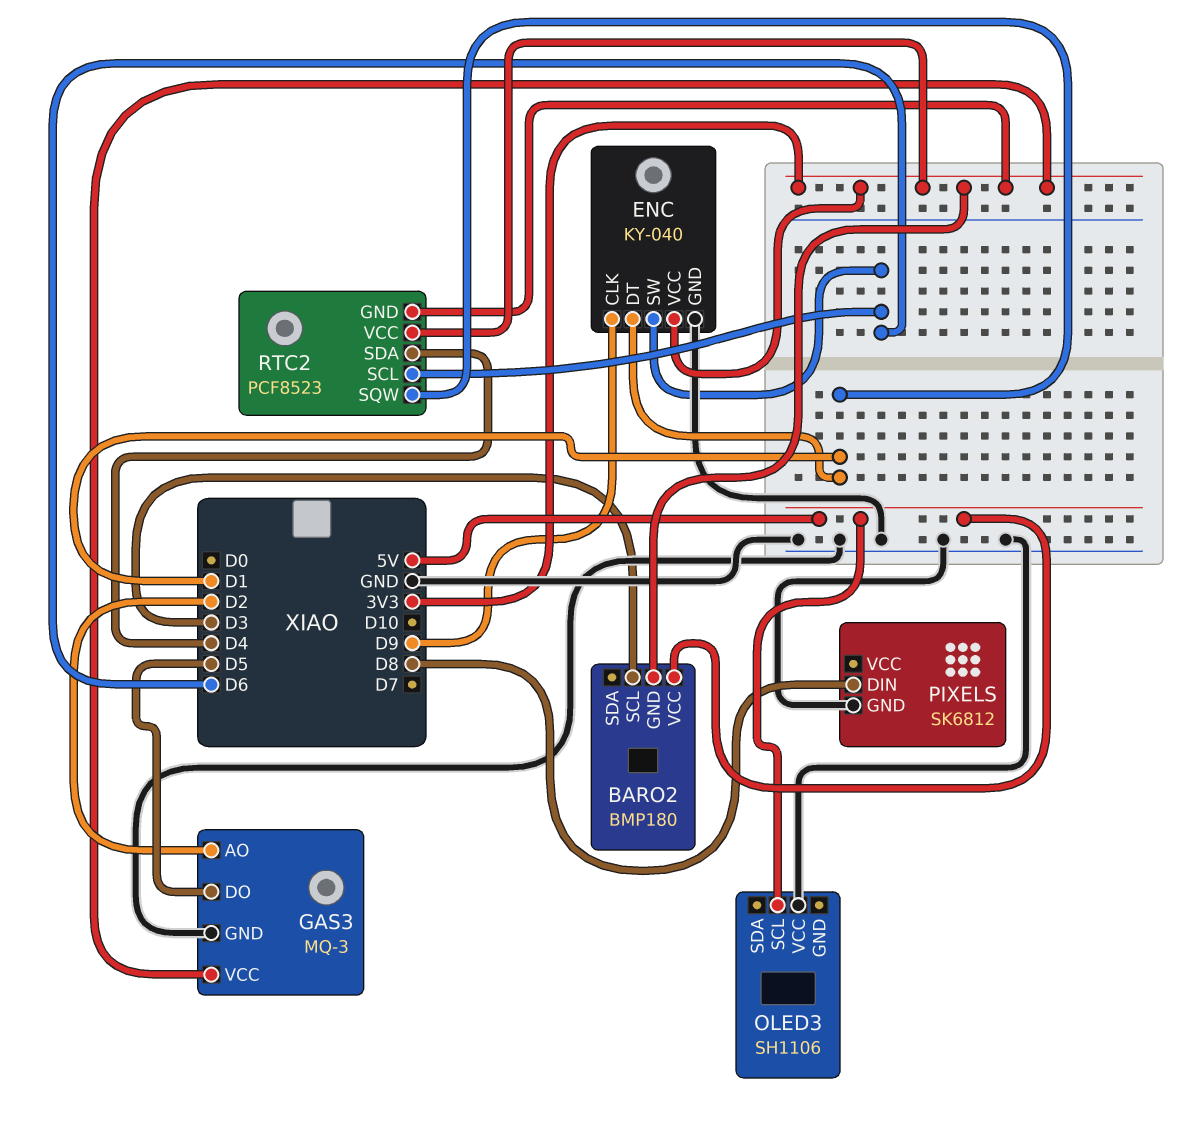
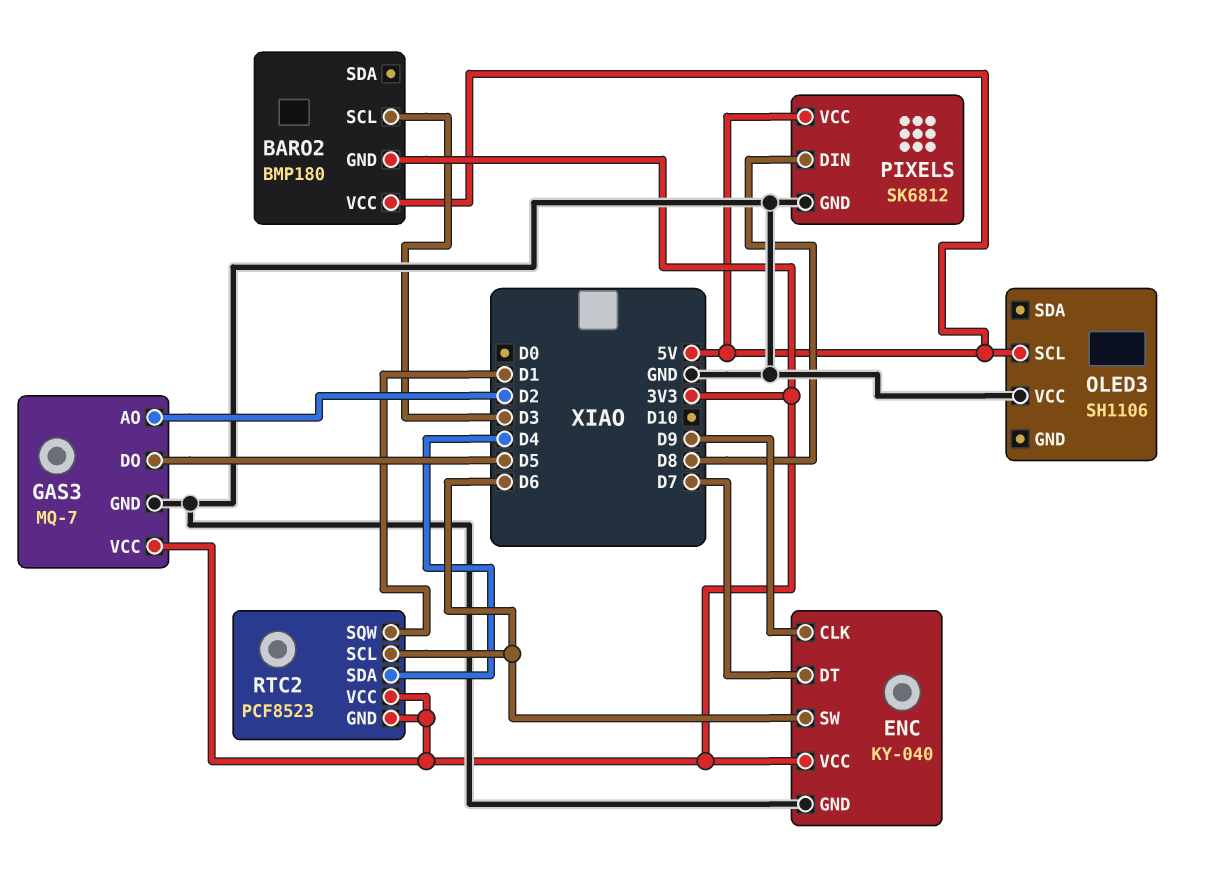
ENC pin DT: D1 -> D7
GAS3: MQ-3 -> MQ-7
PIXELS pin VCC: none -> 5V

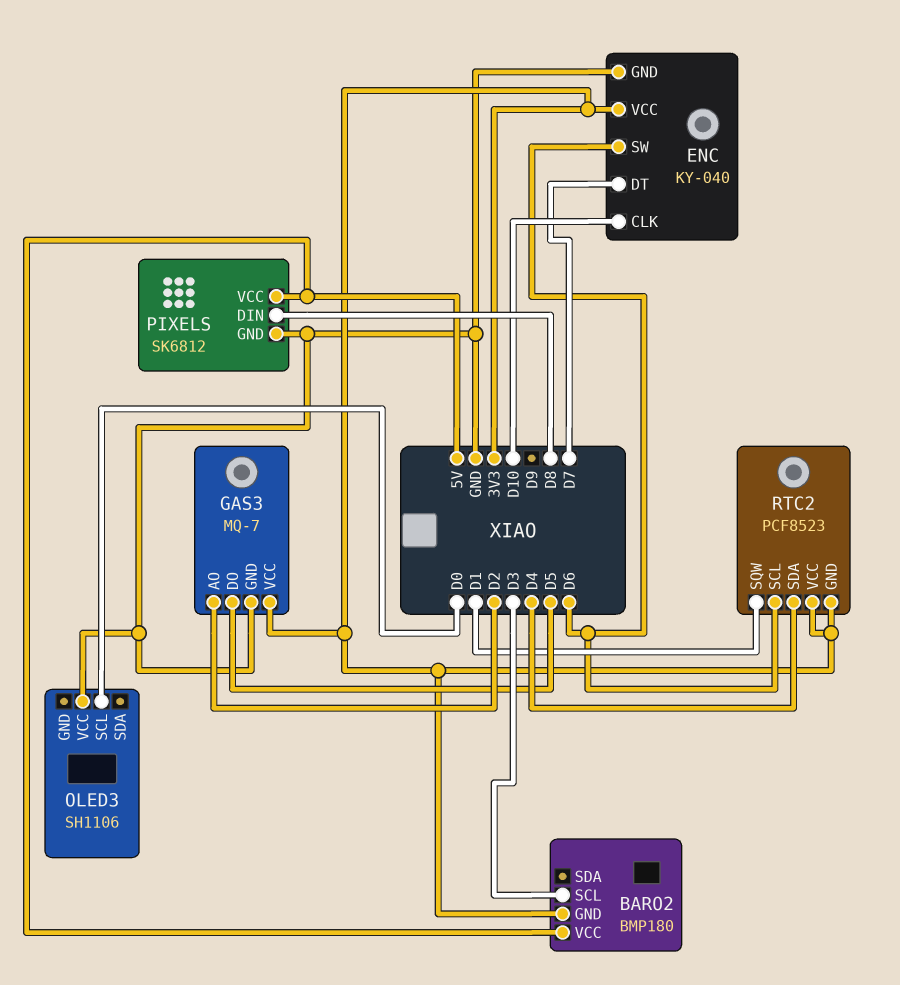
ENC pin CLK: D9 -> D10
OLED3 pin SCL: 5V -> D0

